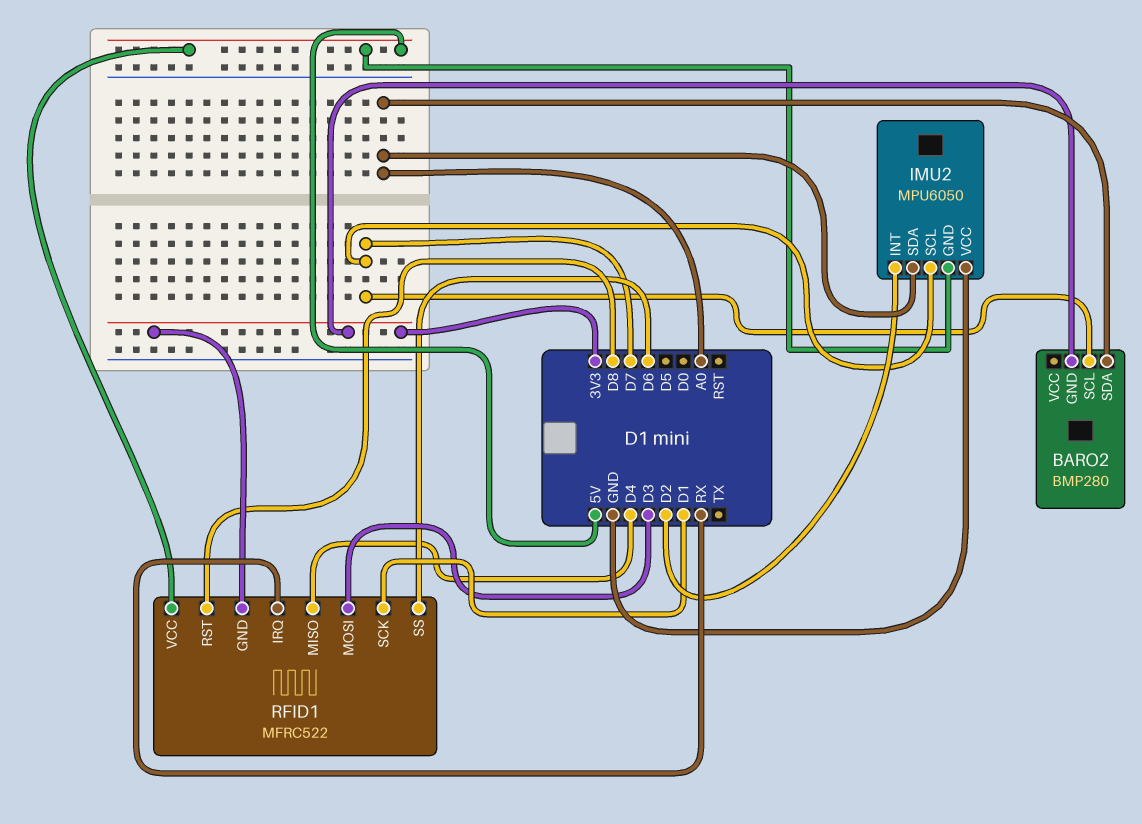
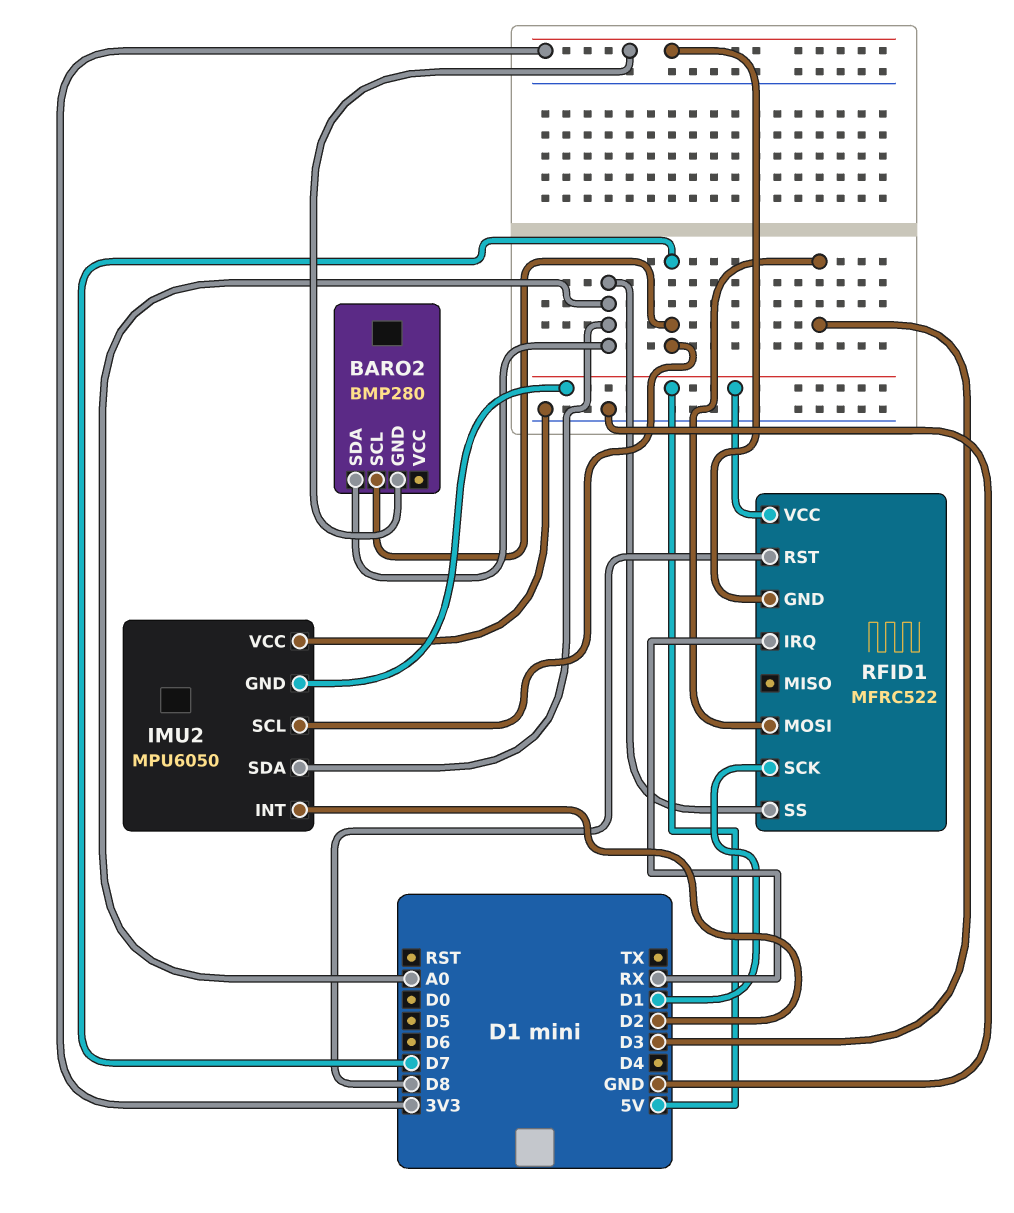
RFID1 pin MISO: D4 -> none
RFID1 pin SS: D6 -> A0

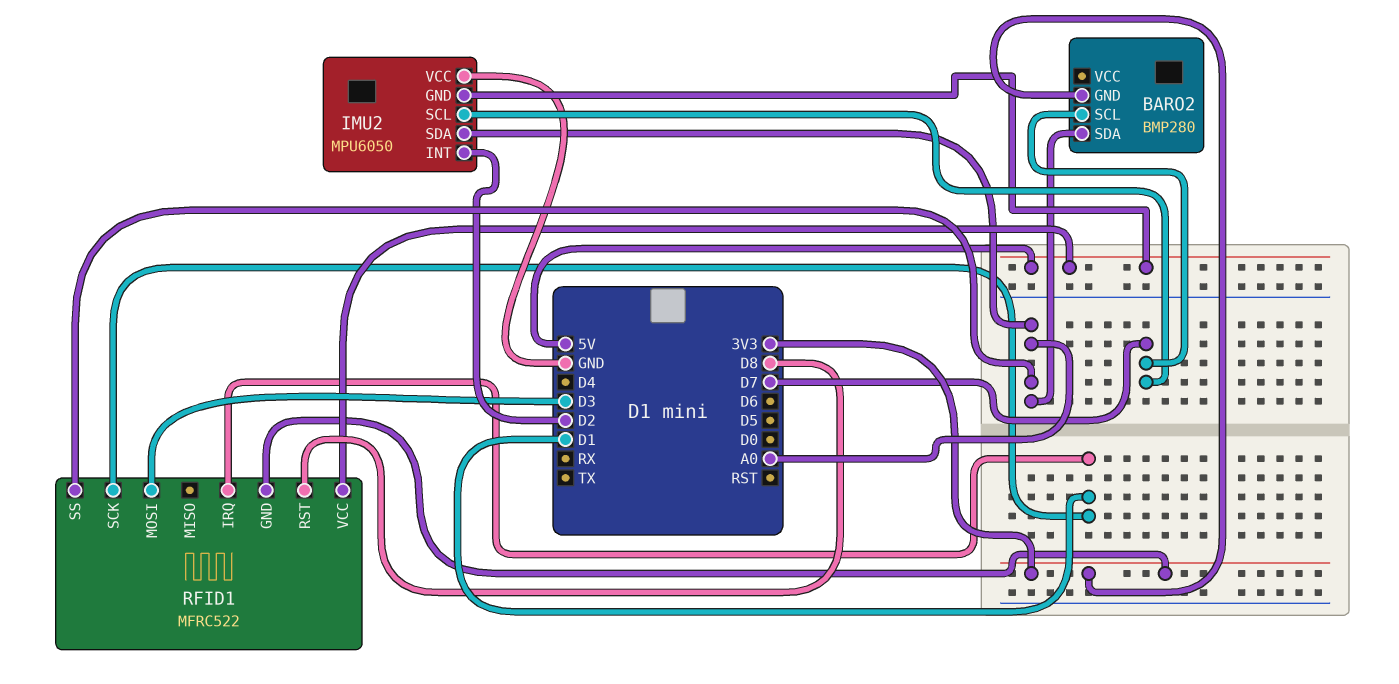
RFID1 pin IRQ: RX -> D1

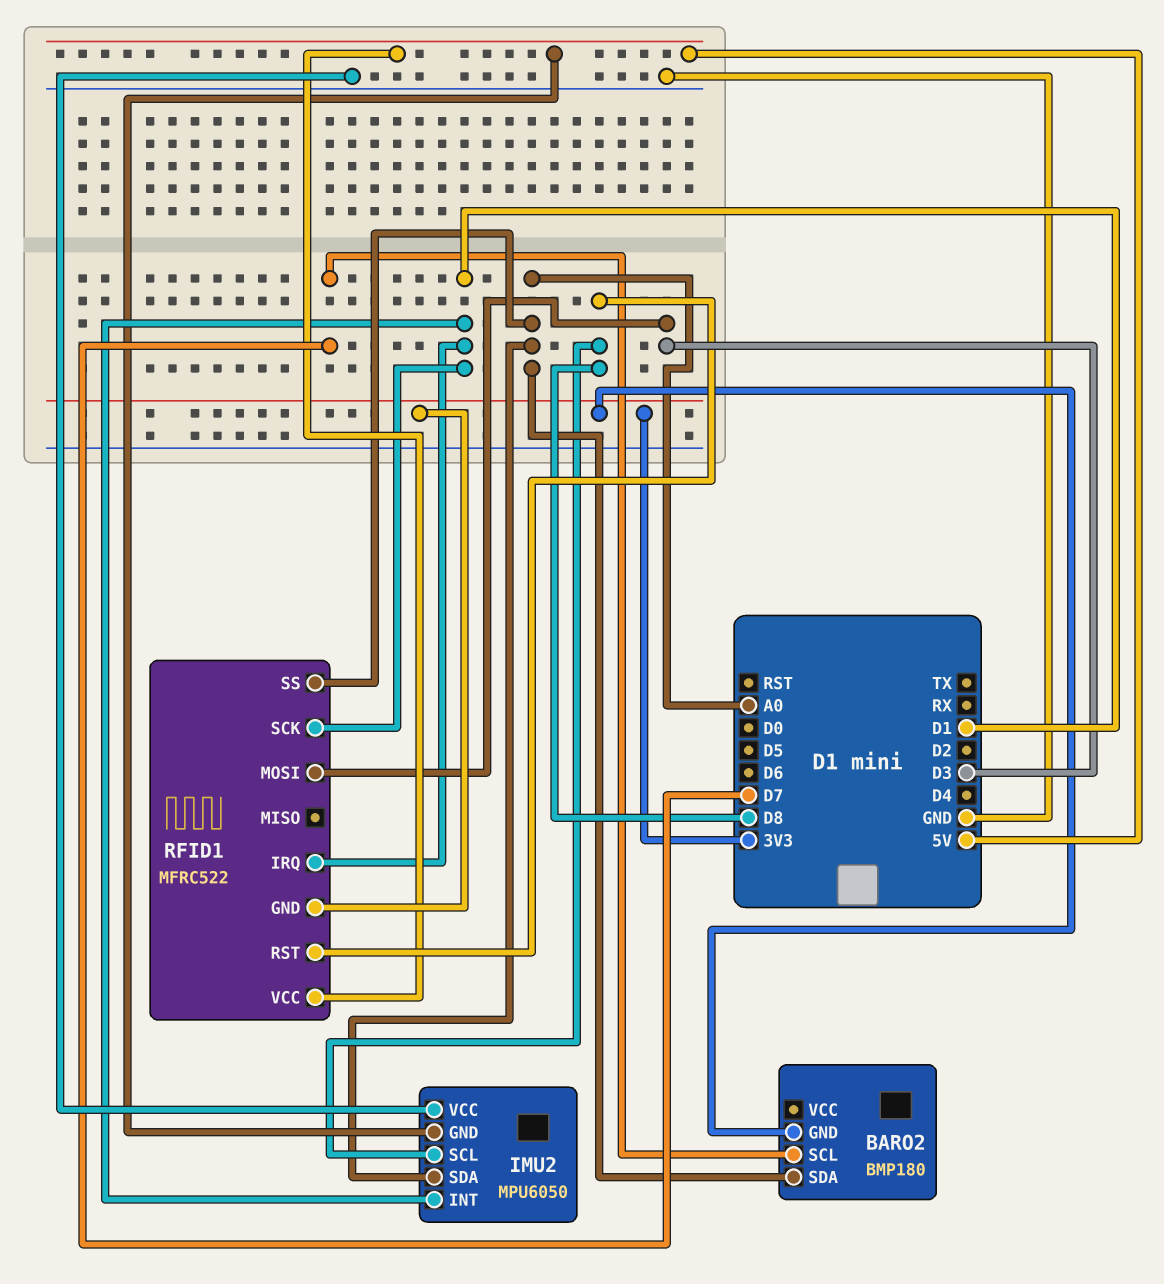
BARO2: BMP280 -> BMP180
IMU2 pin INT: D2 -> D1
IMU2 pin SCL: D7 -> D8

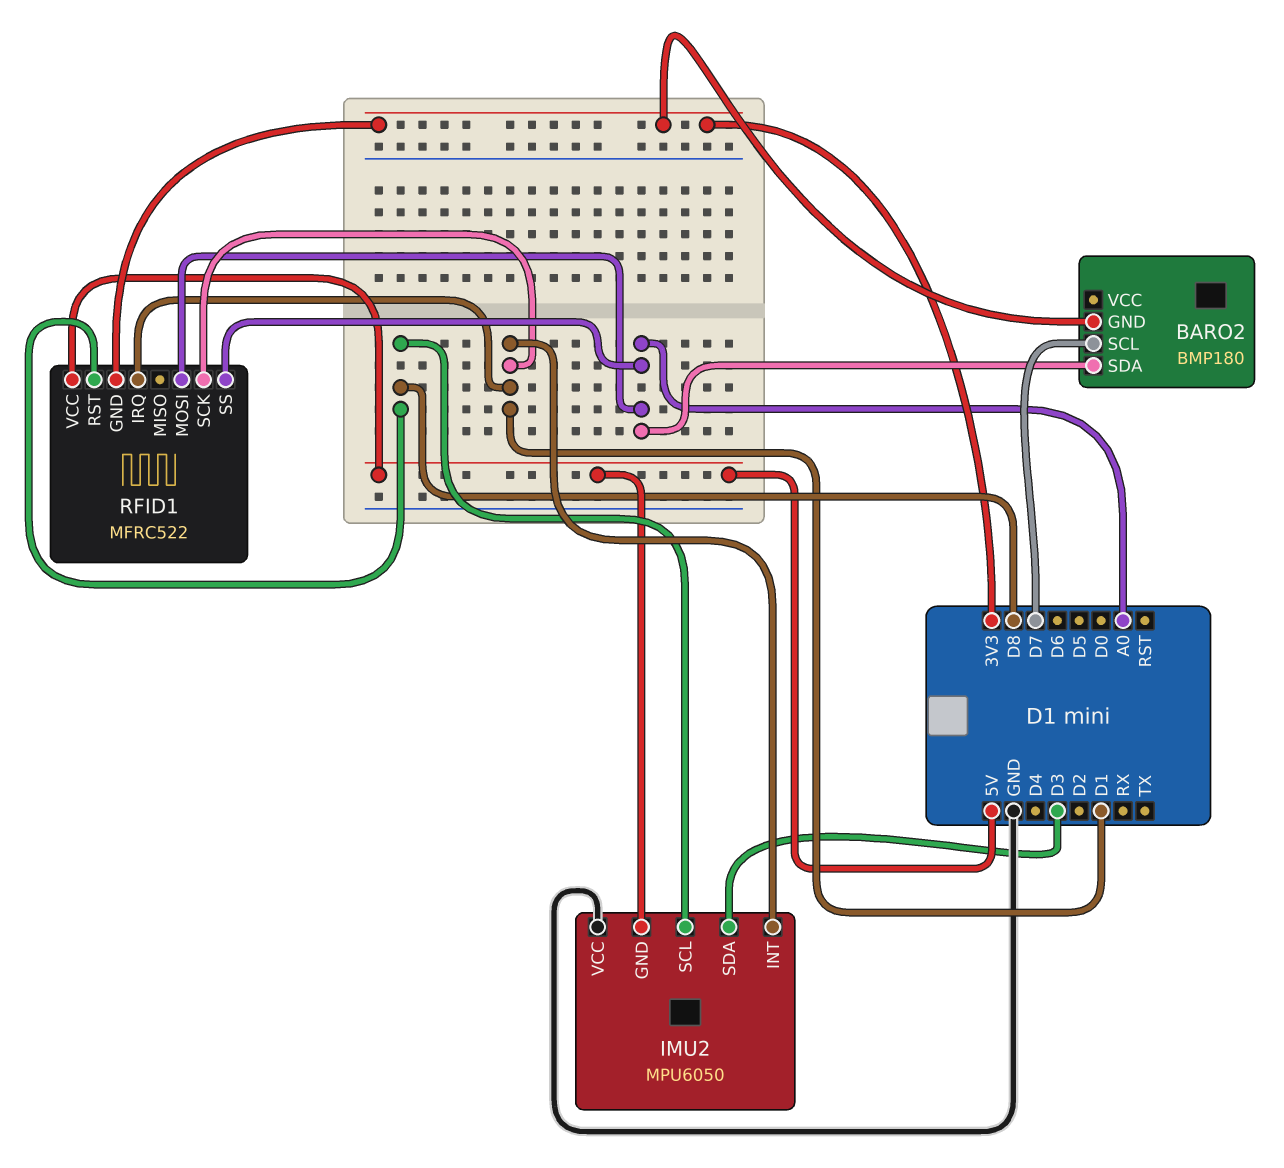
IMU2 pin SDA: A0 -> D3
RFID1 pin MOSI: D3 -> A0

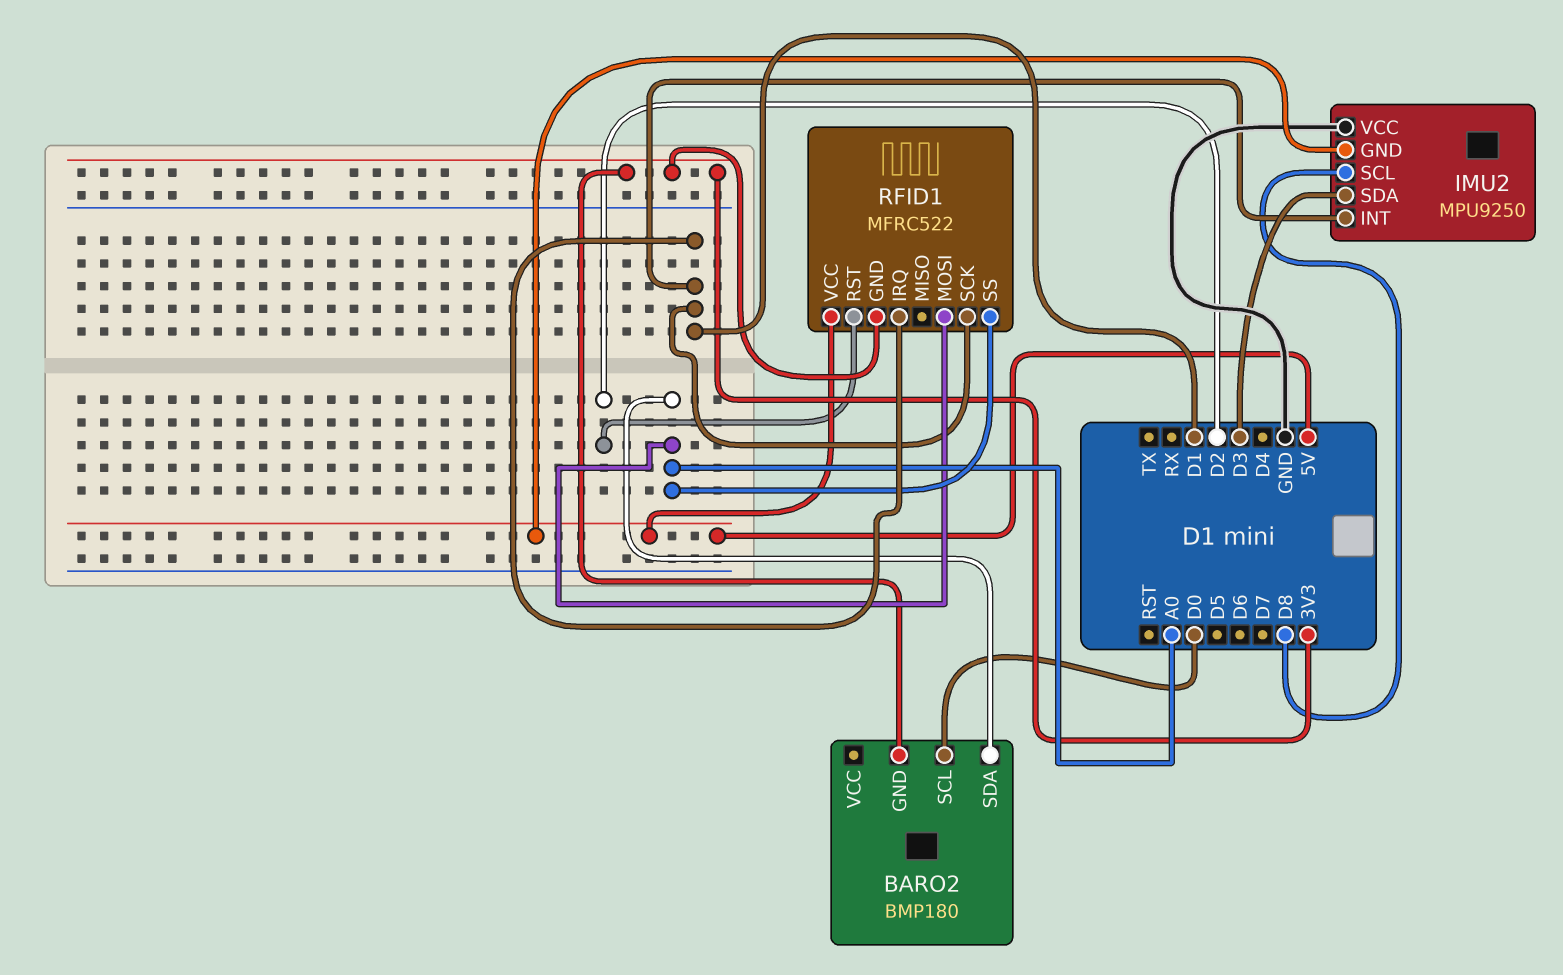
BARO2 pin SCL: D7 -> D0
IMU2: MPU6050 -> MPU9250
RFID1 pin RST: D8 -> D2

